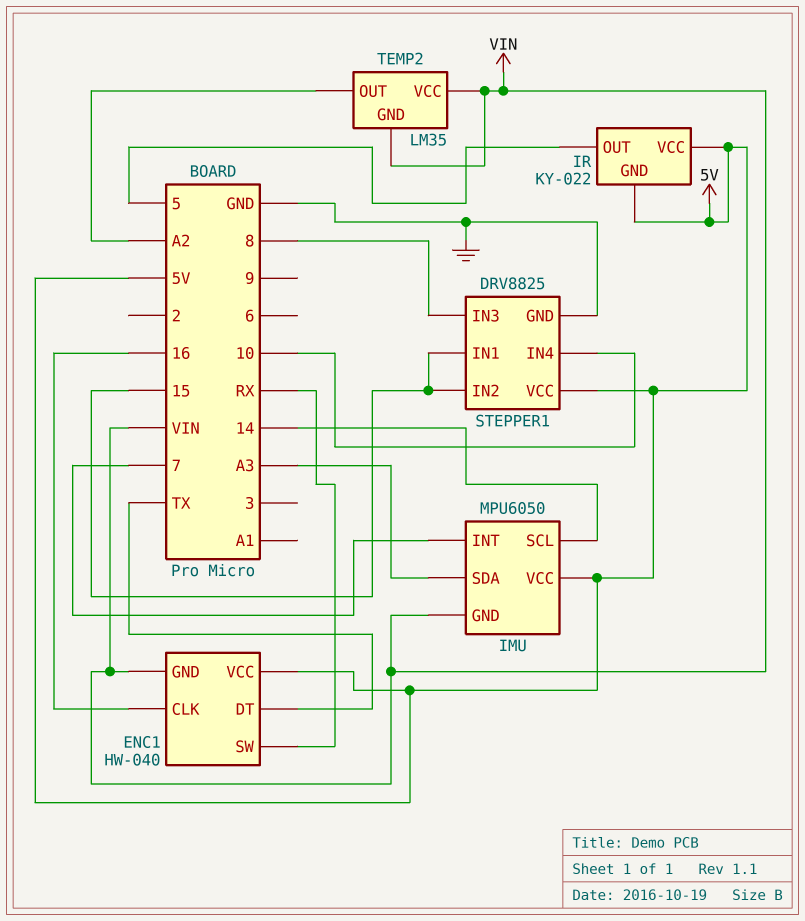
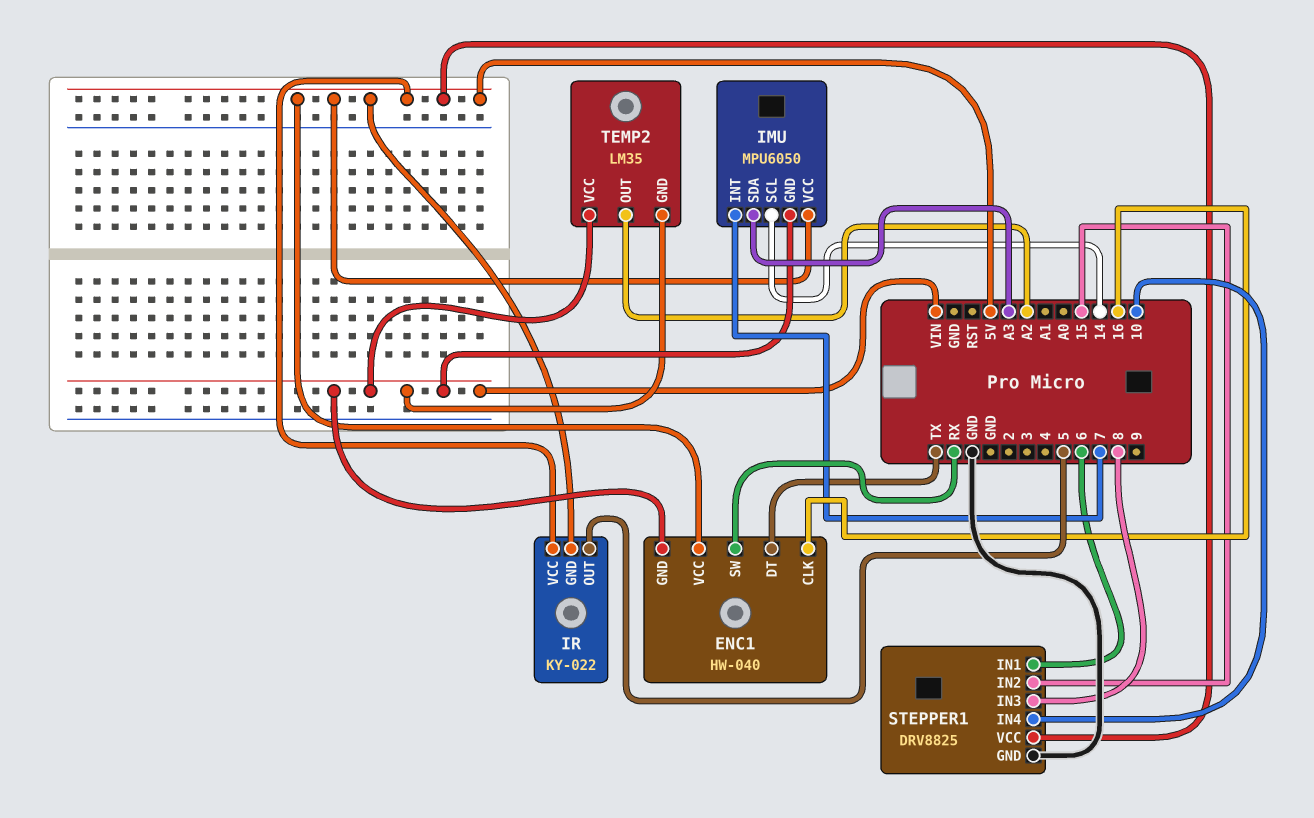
STEPPER1 pin IN1: 15 -> 6

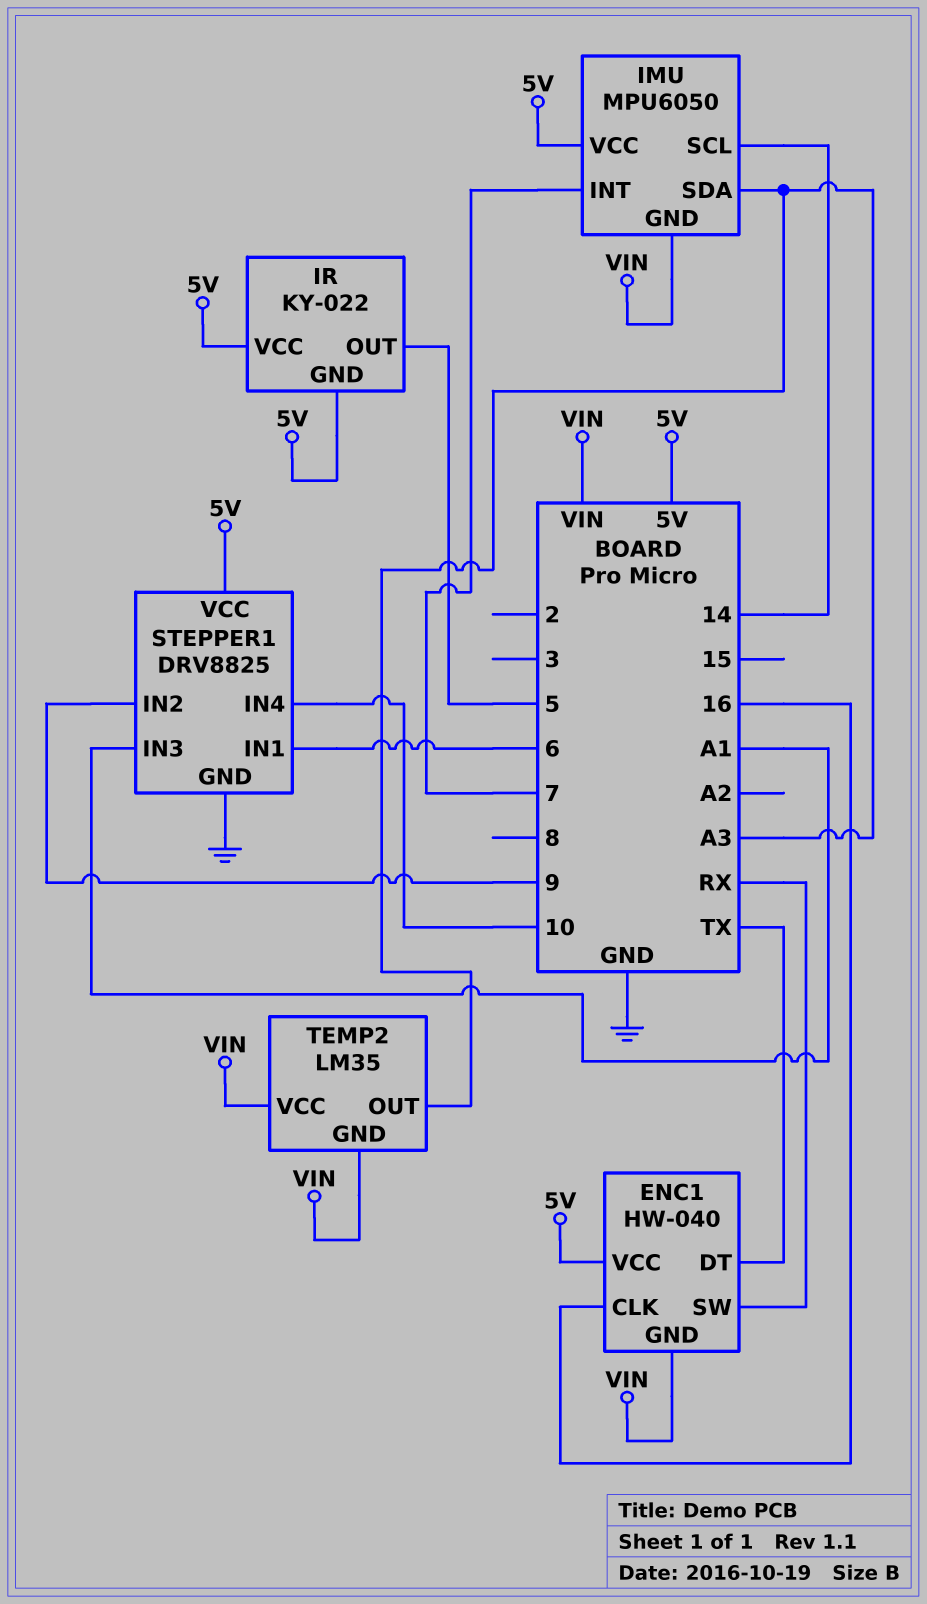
STEPPER1 pin IN2: 15 -> 9
STEPPER1 pin IN3: 8 -> A1
TEMP2 pin OUT: A2 -> A3

